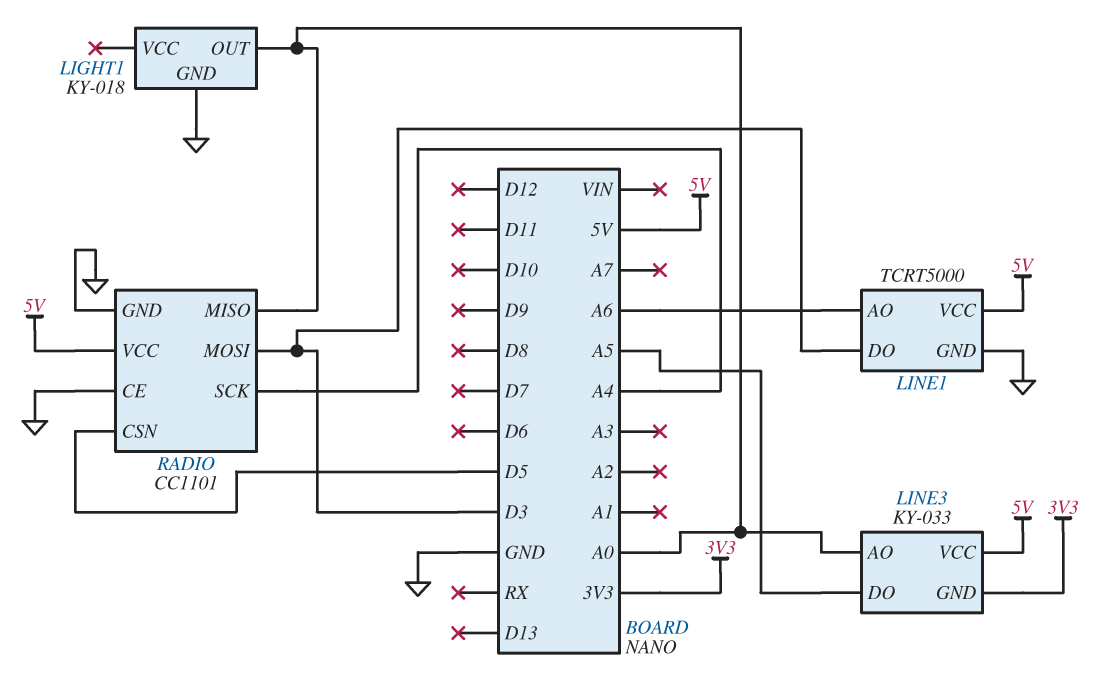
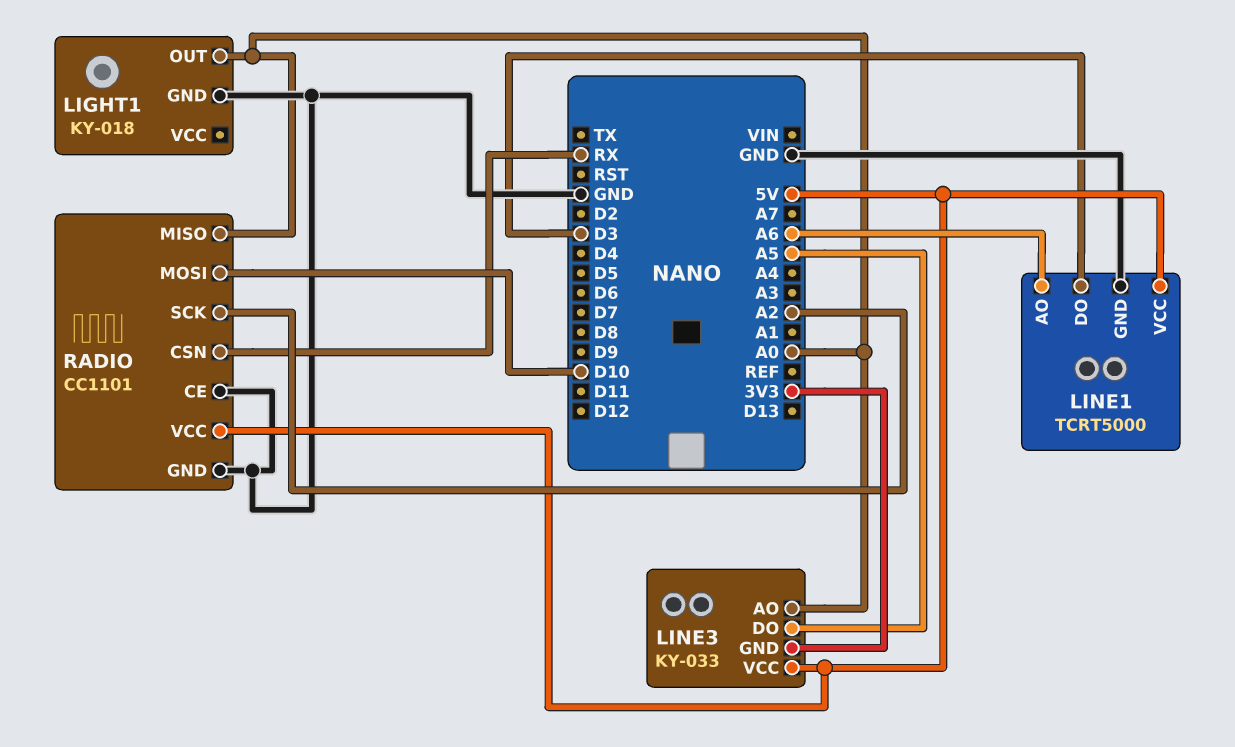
RADIO pin CSN: D5 -> RX
RADIO pin MOSI: D3 -> D10
RADIO pin SCK: A4 -> A2

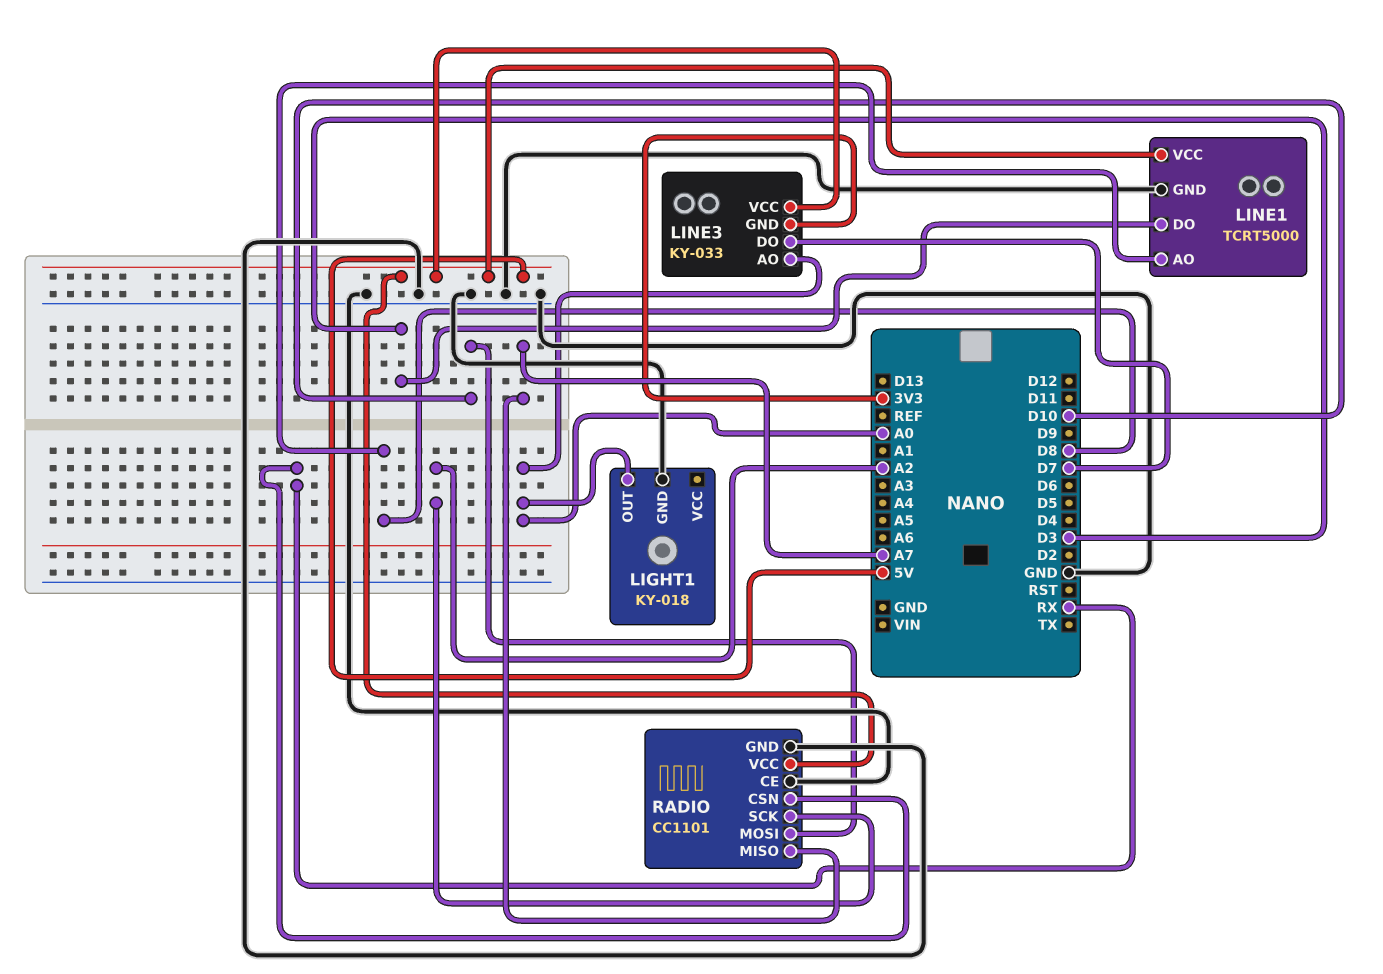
LINE1 pin AO: A6 -> D8
LINE3 pin DO: A5 -> D7
RADIO pin MISO: A0 -> A7

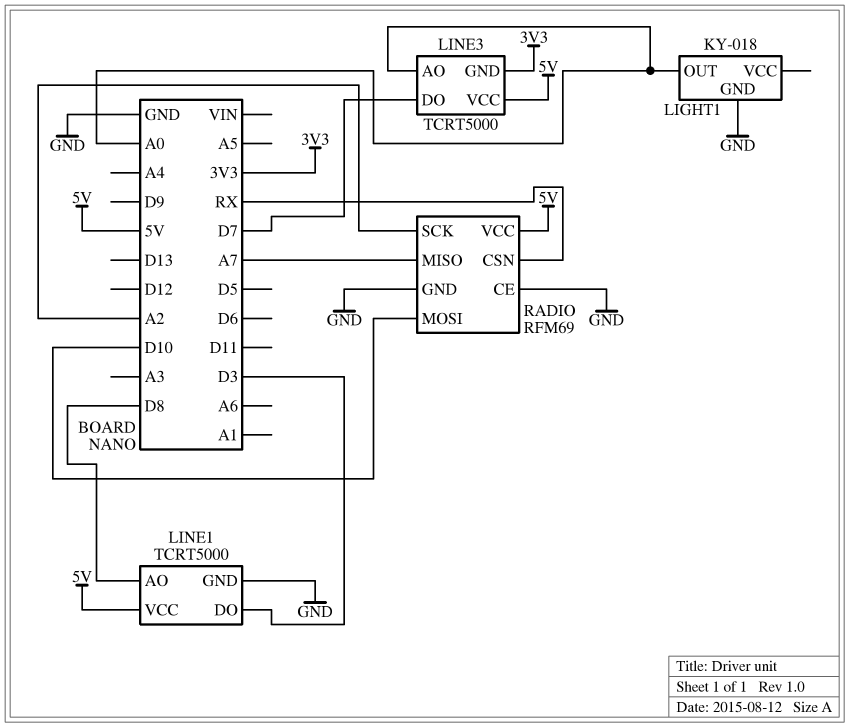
LINE3: KY-033 -> TCRT5000
RADIO: CC1101 -> RFM69

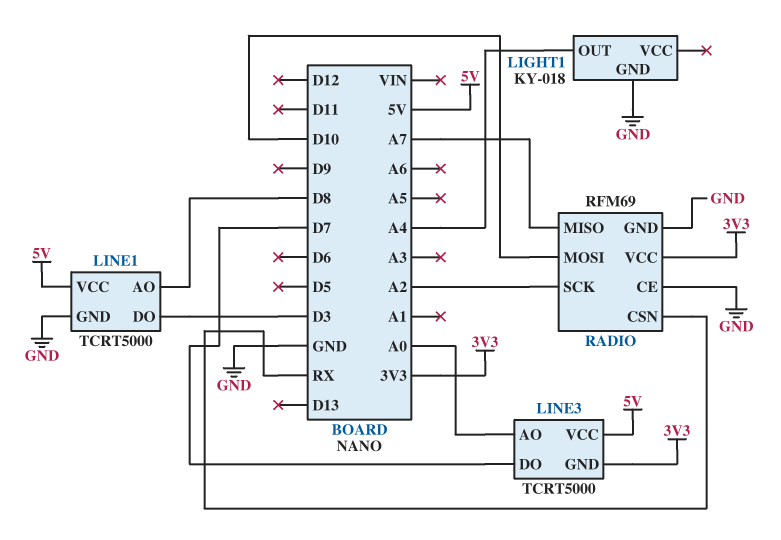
LIGHT1 pin OUT: A0 -> A4
RADIO pin VCC: 5V -> 3V3

